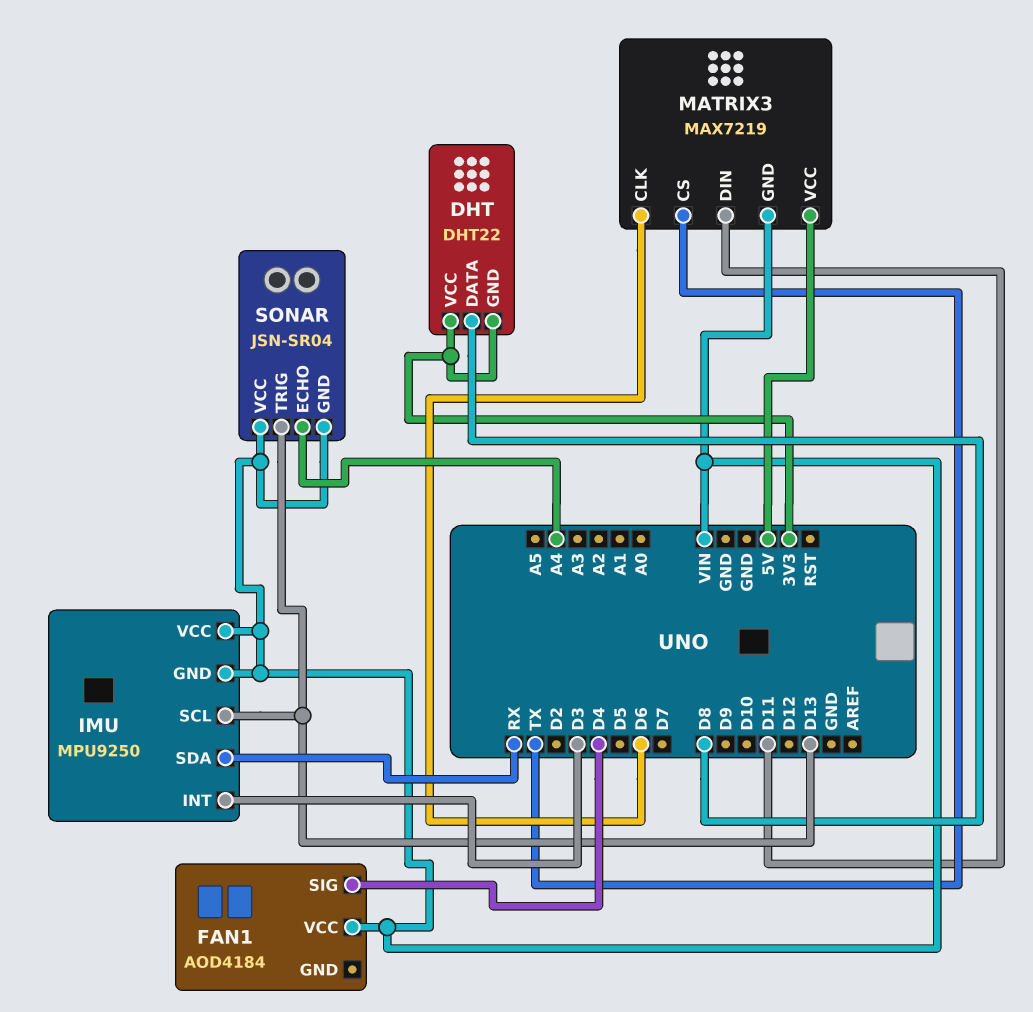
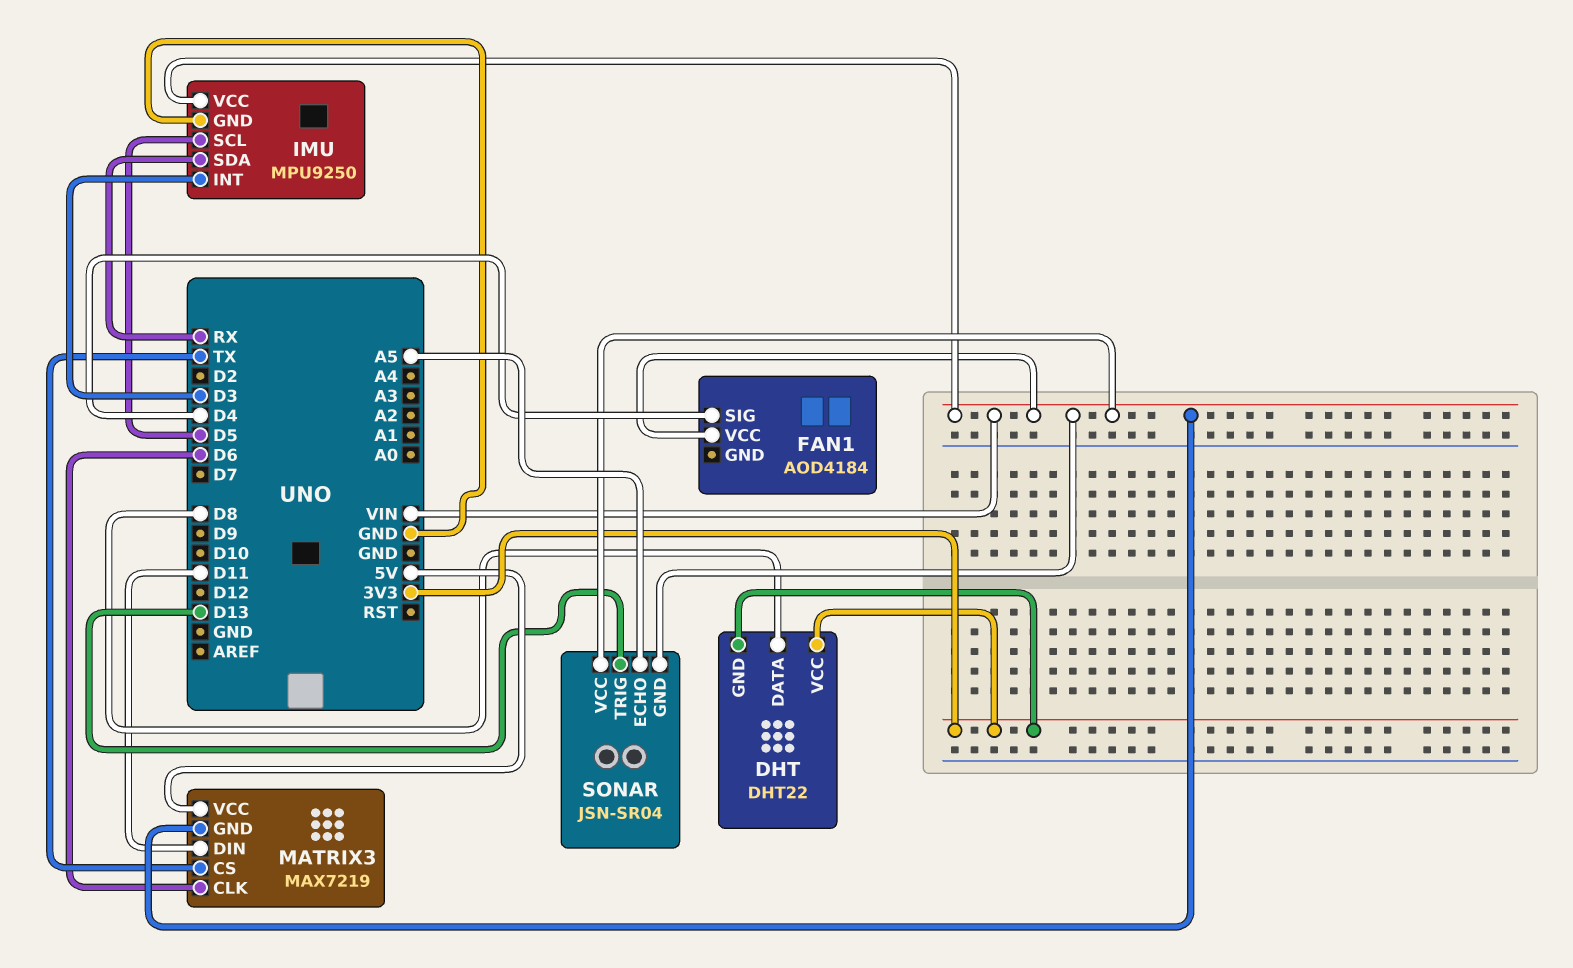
IMU pin GND: VIN -> GND
IMU pin SCL: D13 -> D5
SONAR pin ECHO: A4 -> A5

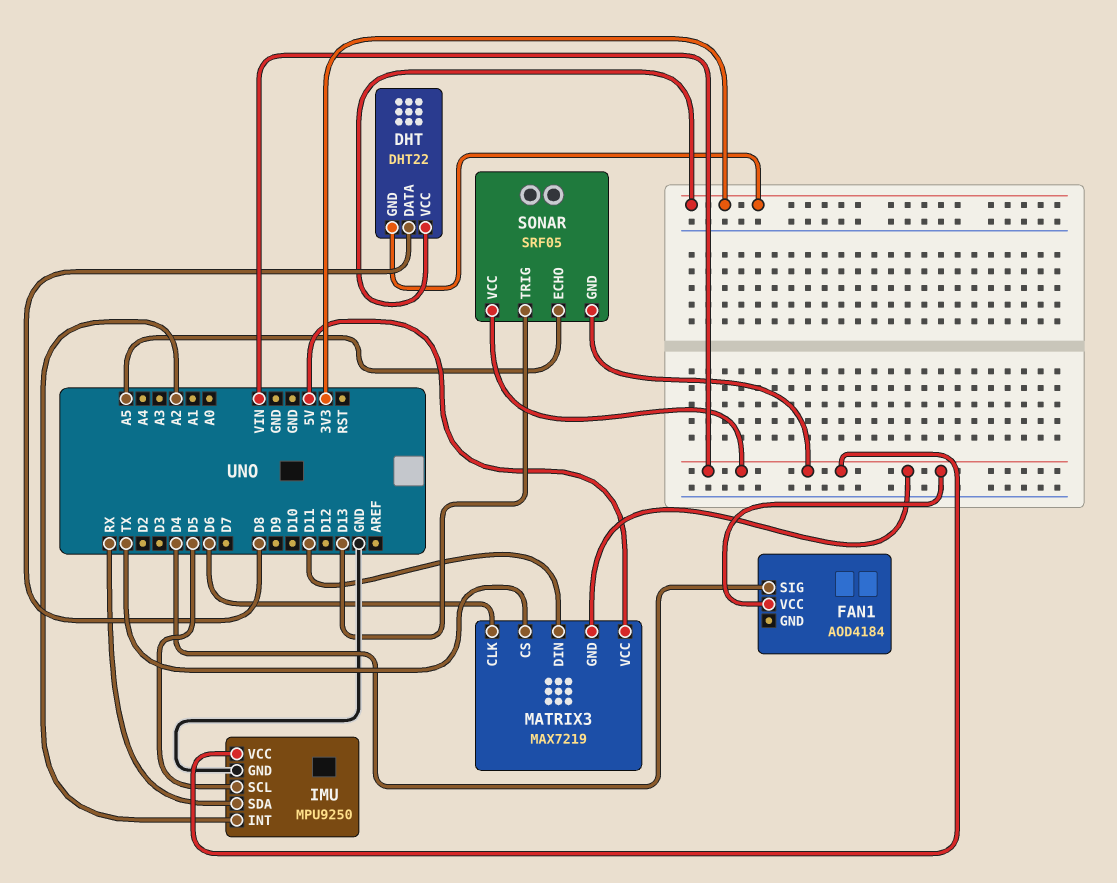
IMU pin INT: D3 -> A2
SONAR: JSN-SR04 -> SRF05

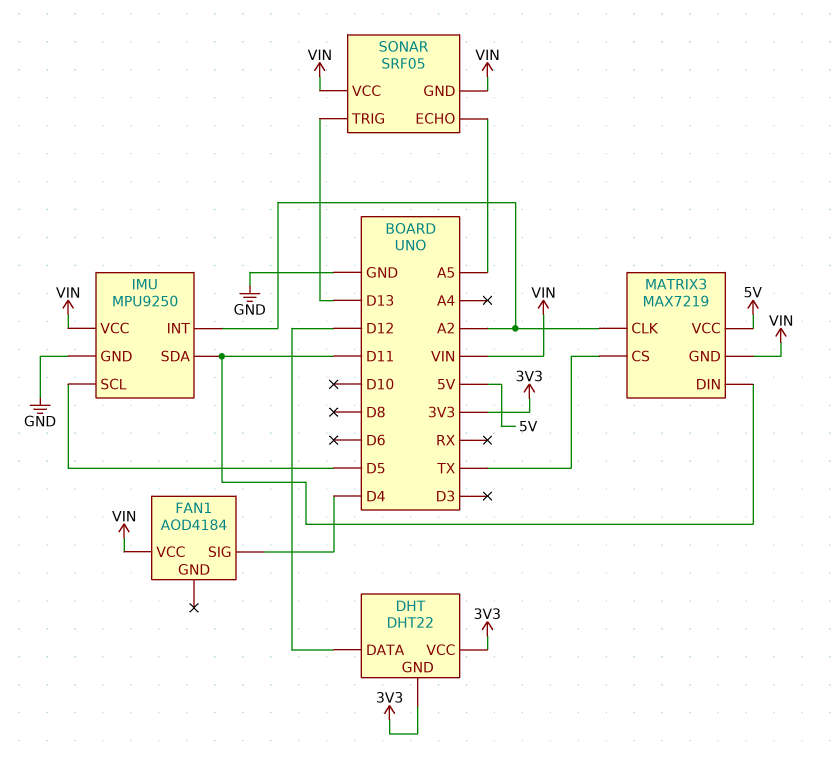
DHT pin DATA: D8 -> D12
IMU pin SDA: RX -> D11
MATRIX3 pin CLK: D6 -> A2

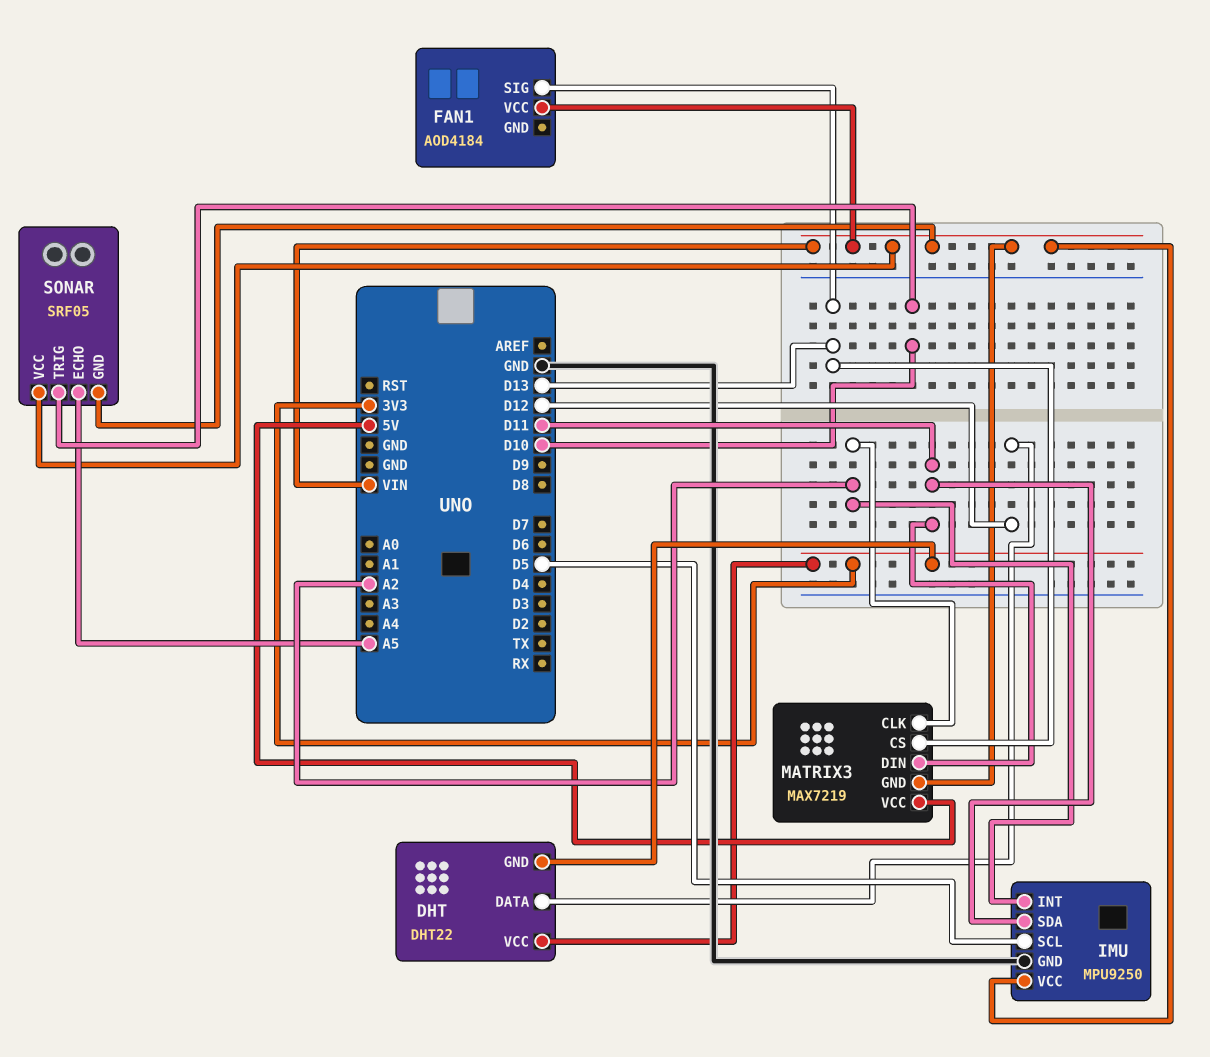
FAN1 pin SIG: D4 -> D13
MATRIX3 pin CS: TX -> D13
SONAR pin TRIG: D13 -> D10

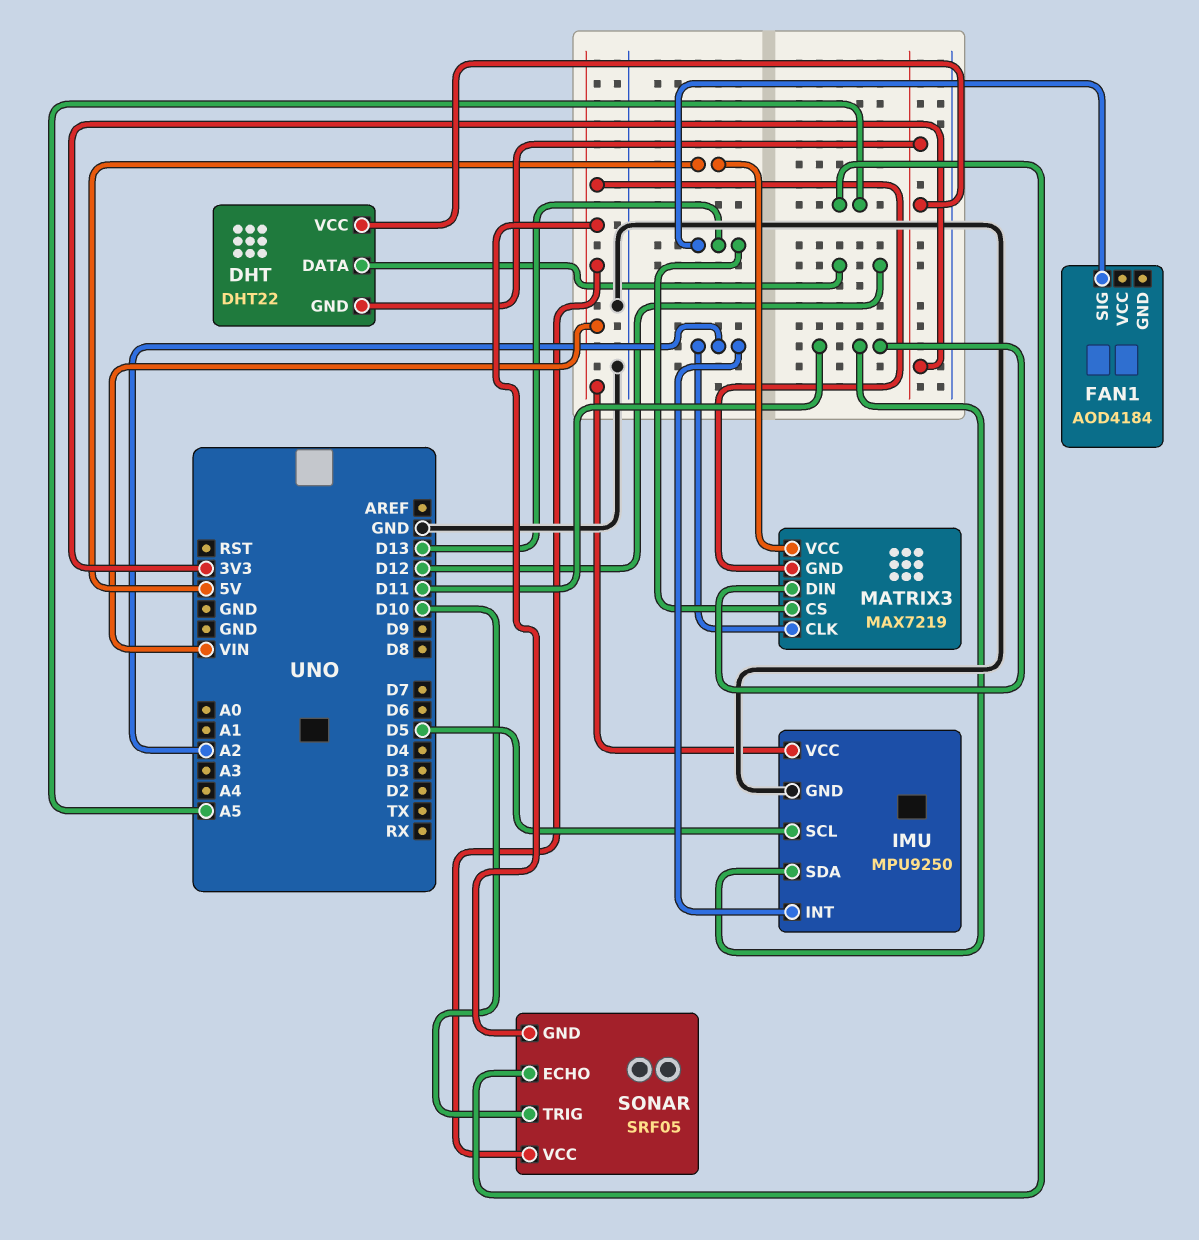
FAN1 pin VCC: VIN -> none

